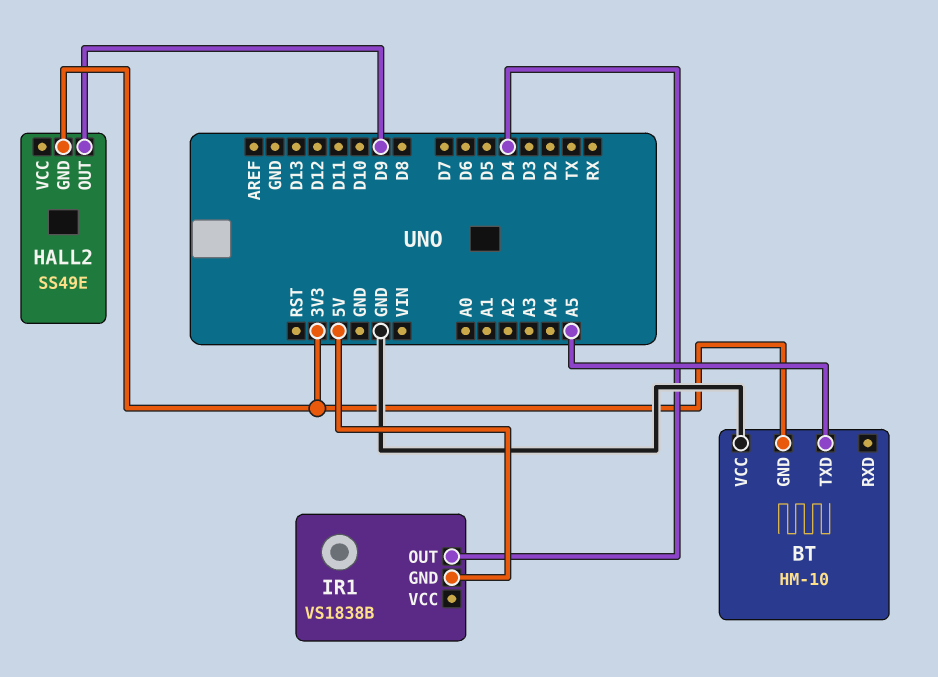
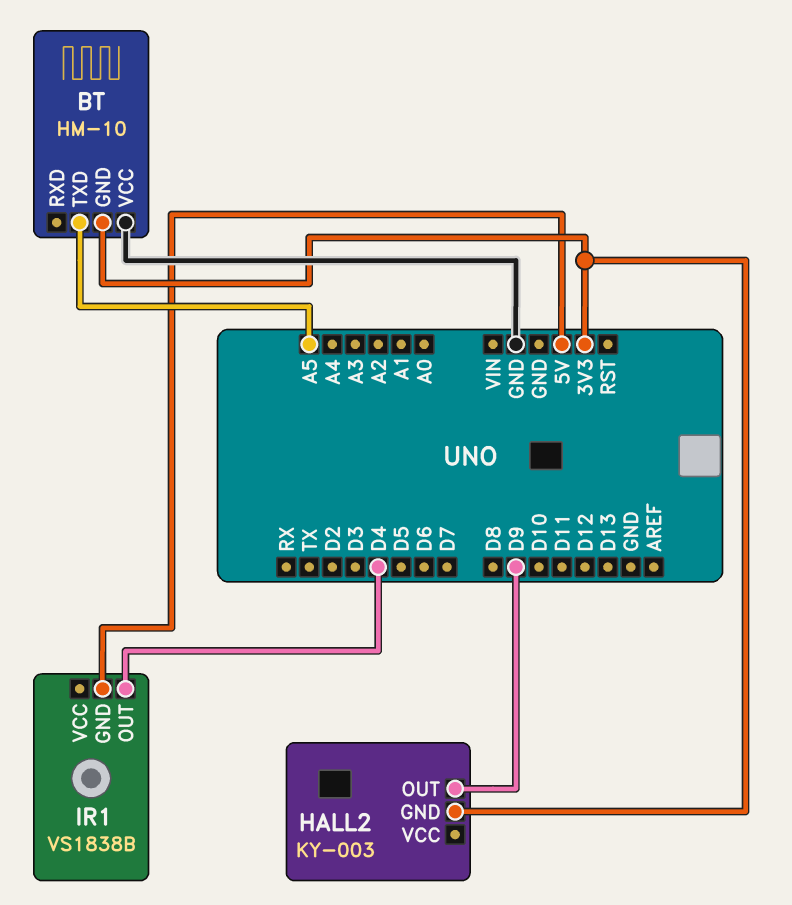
HALL2: SS49E -> KY-003

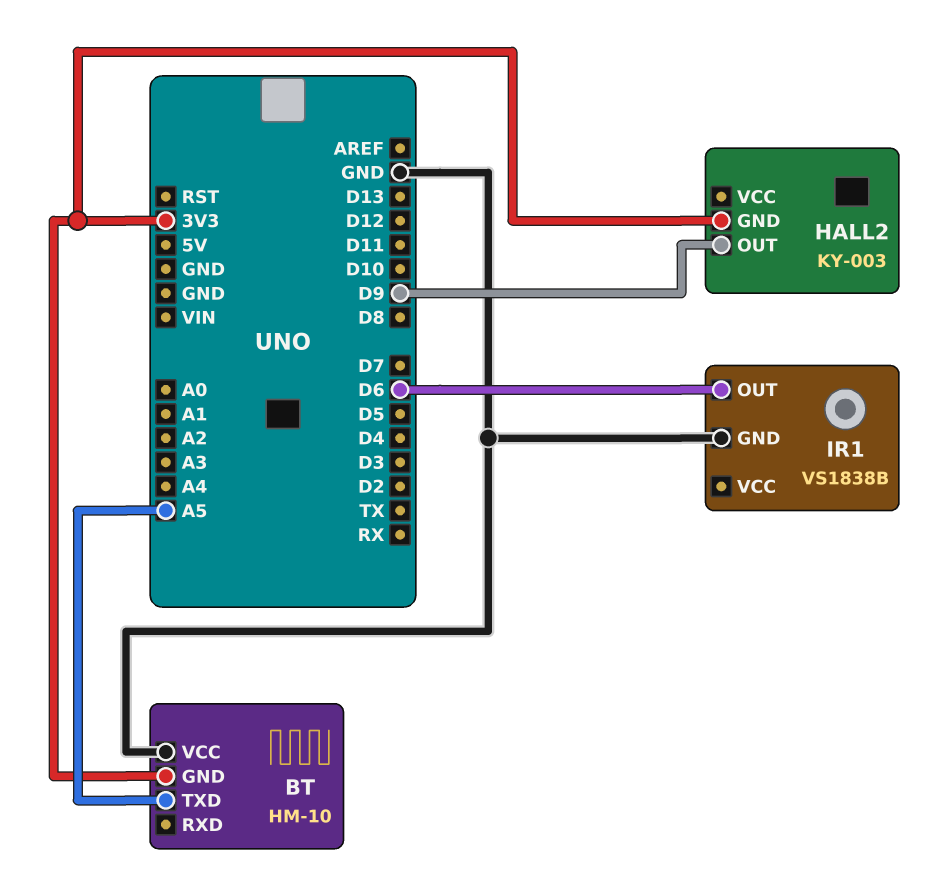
IR1 pin GND: 5V -> GND
IR1 pin OUT: D4 -> D6

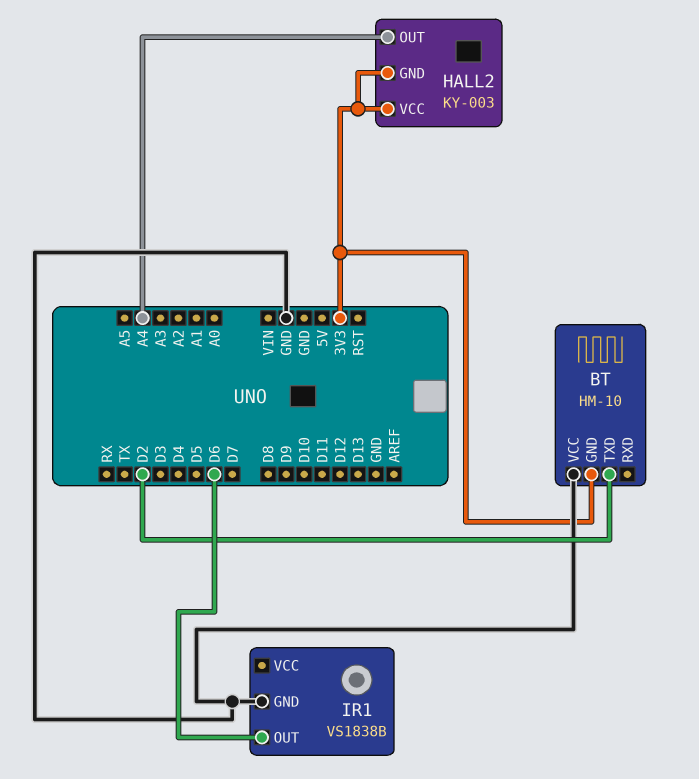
BT pin TXD: A5 -> D2
HALL2 pin OUT: D9 -> A4
HALL2 pin VCC: none -> 3V3

